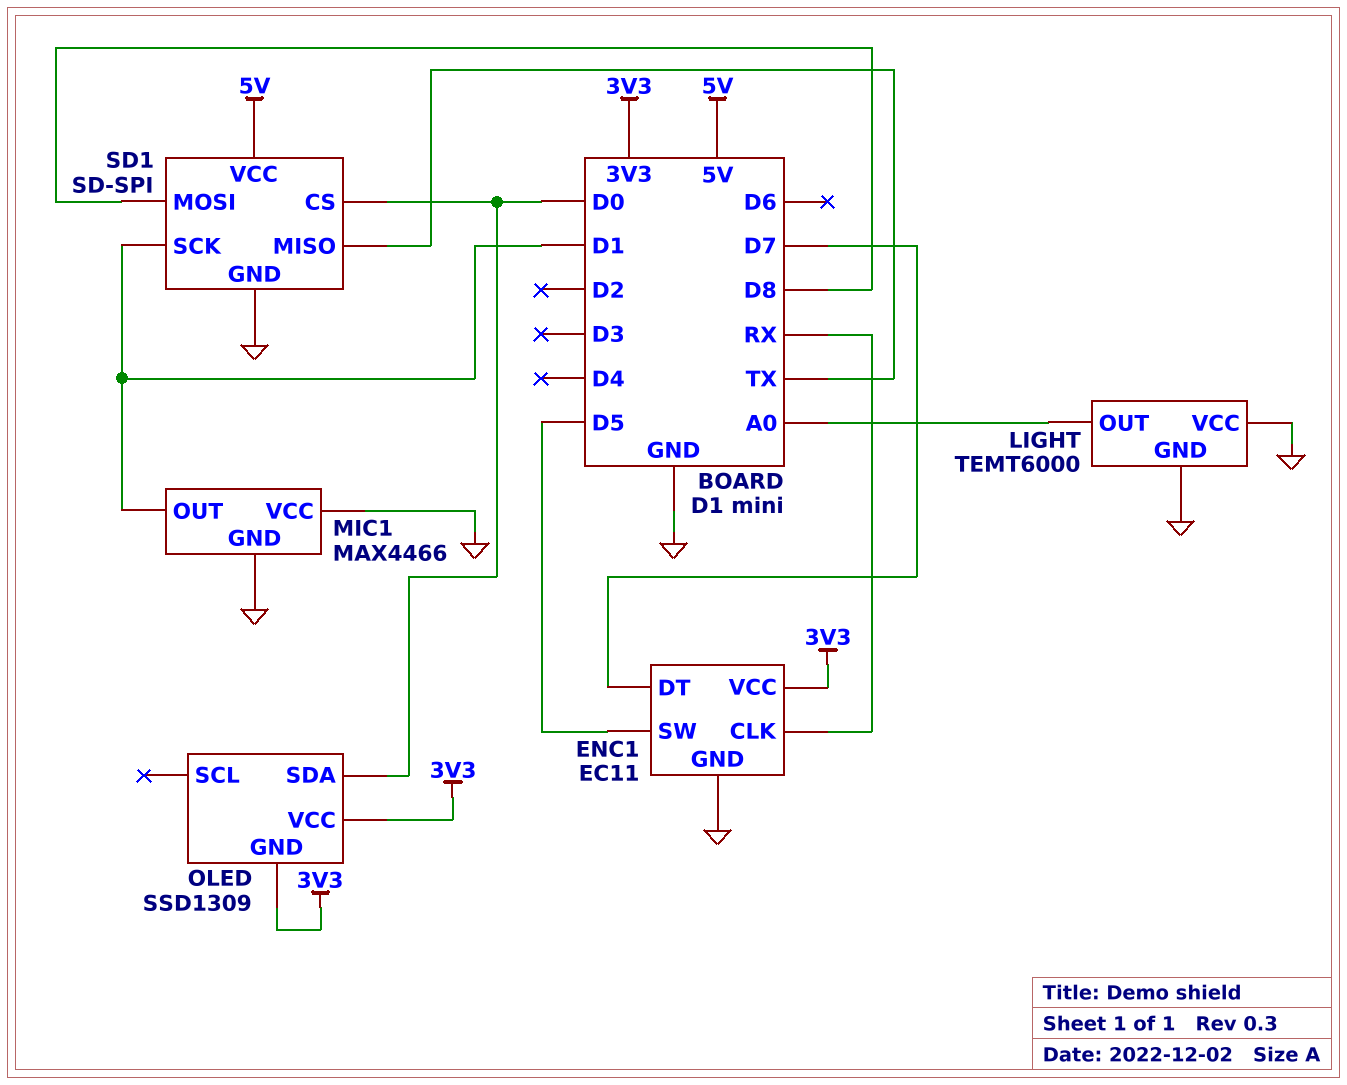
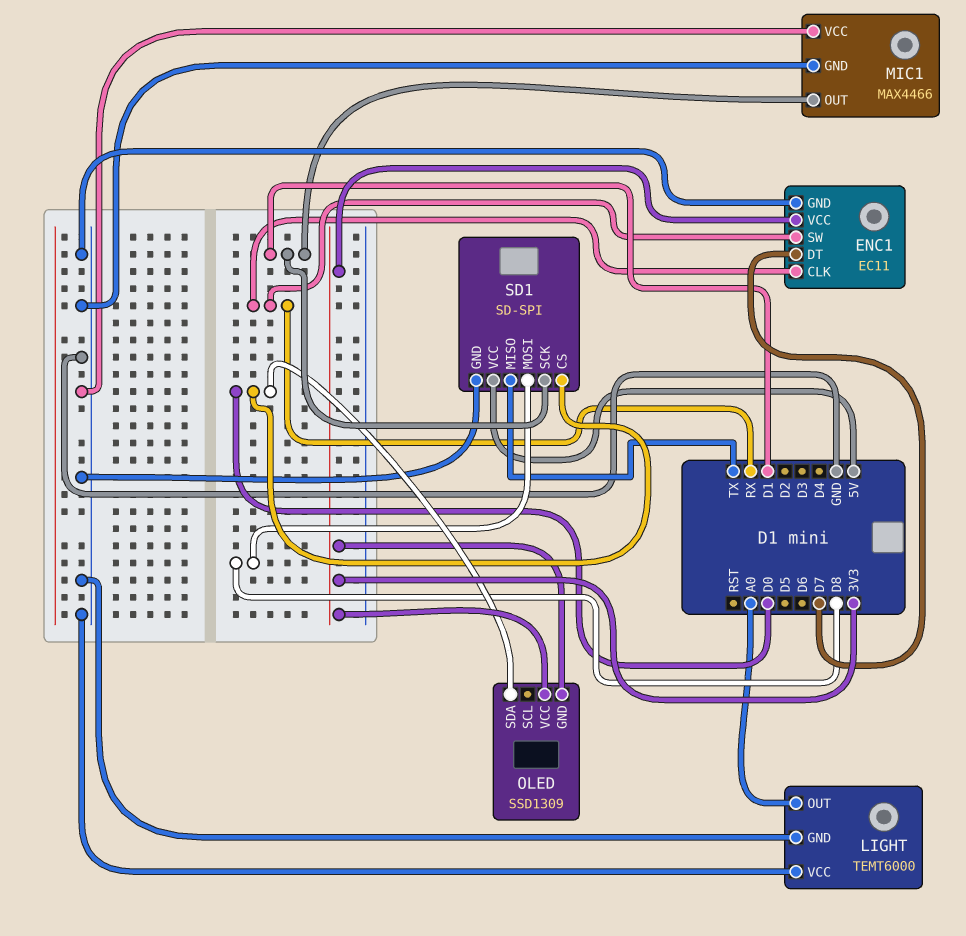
ENC1 pin SW: D5 -> RX

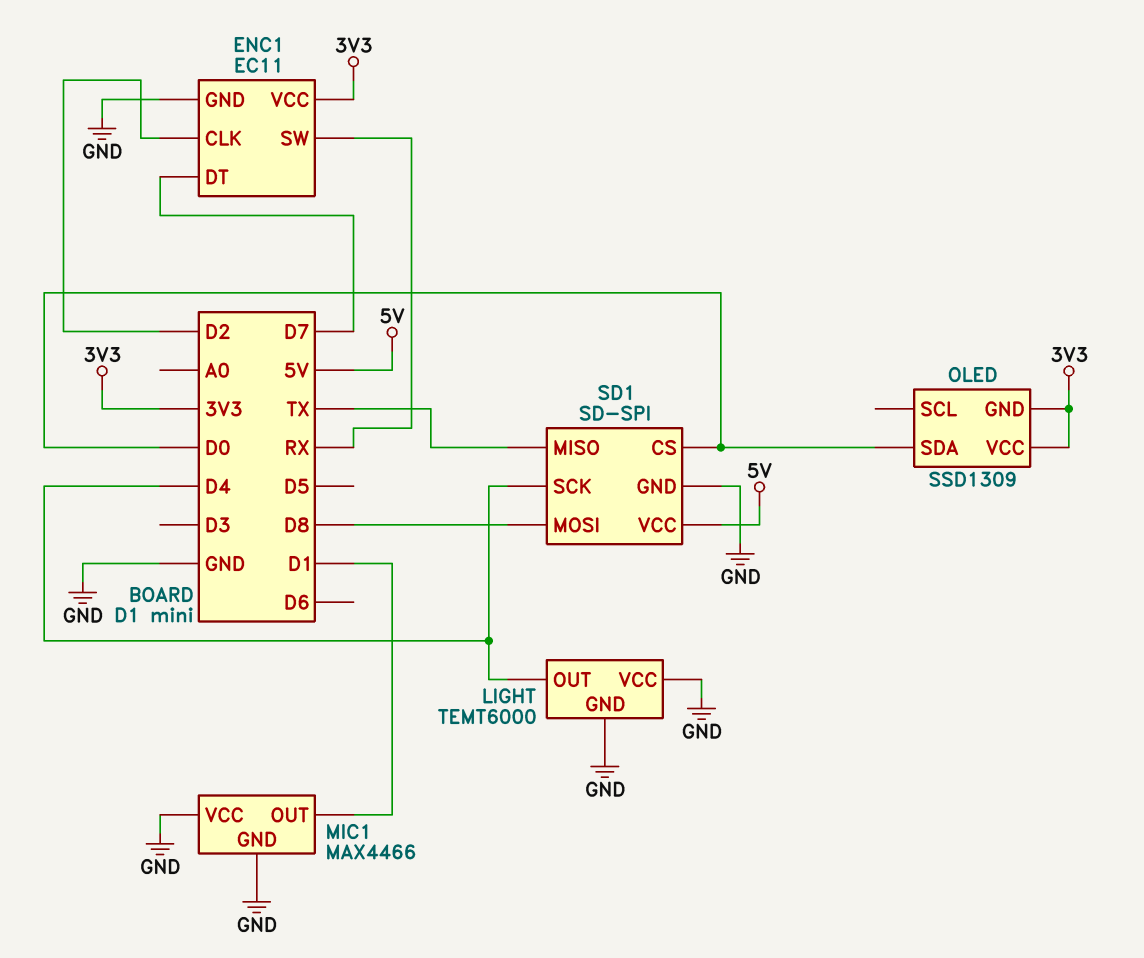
ENC1 pin CLK: RX -> D2
LIGHT pin OUT: A0 -> D4
SD1 pin SCK: D1 -> D4

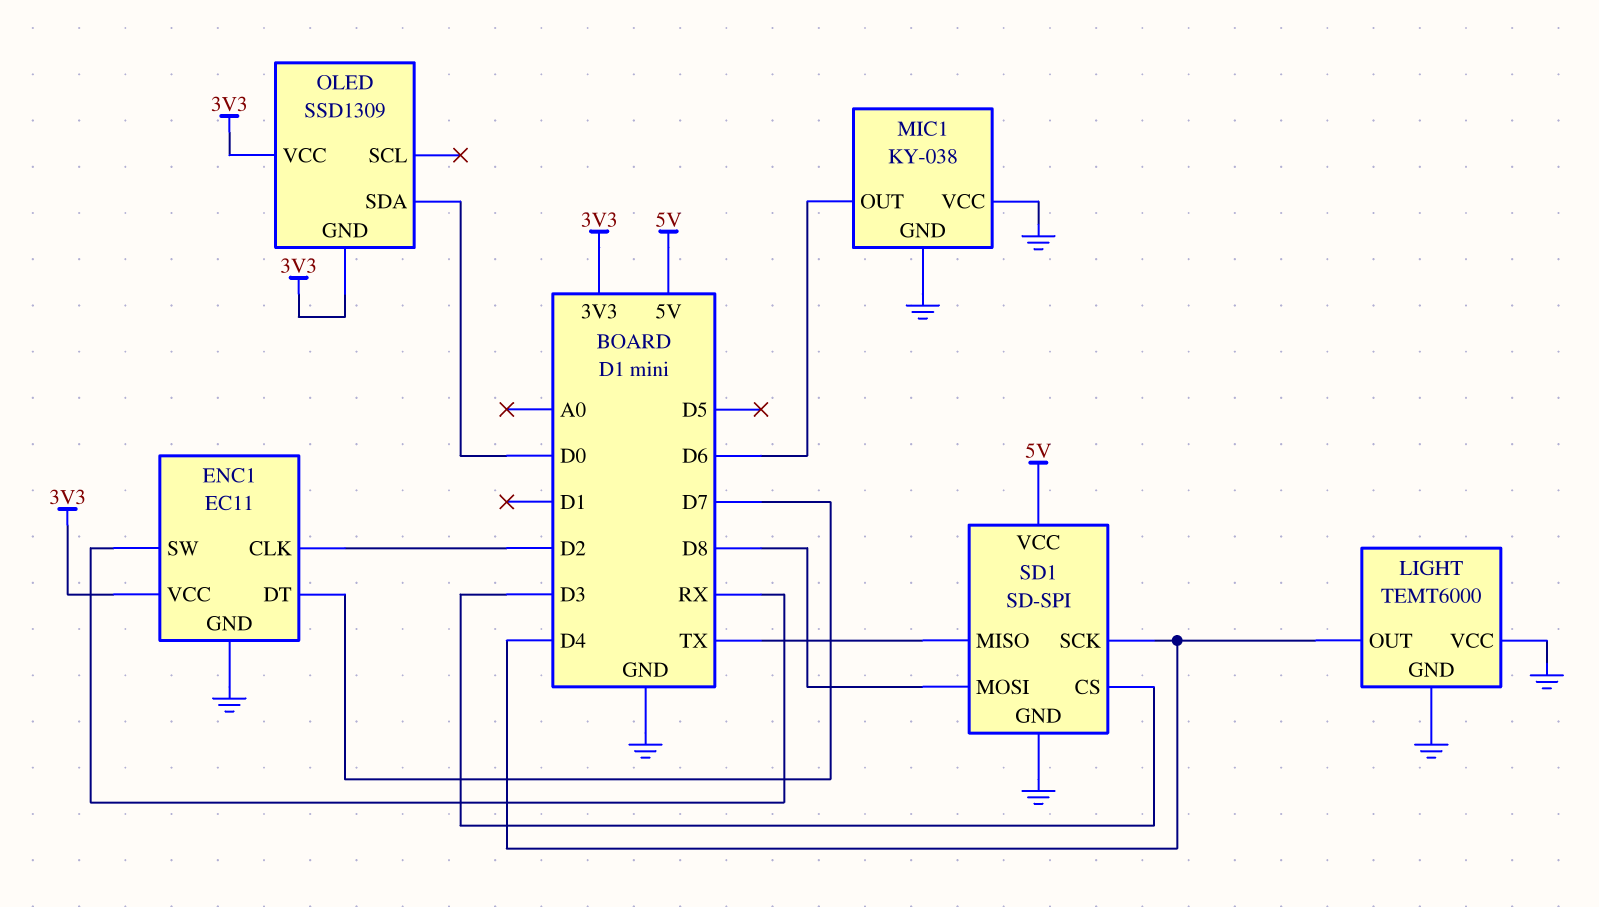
MIC1: MAX4466 -> KY-038
MIC1 pin OUT: D1 -> D6
SD1 pin CS: D0 -> D3

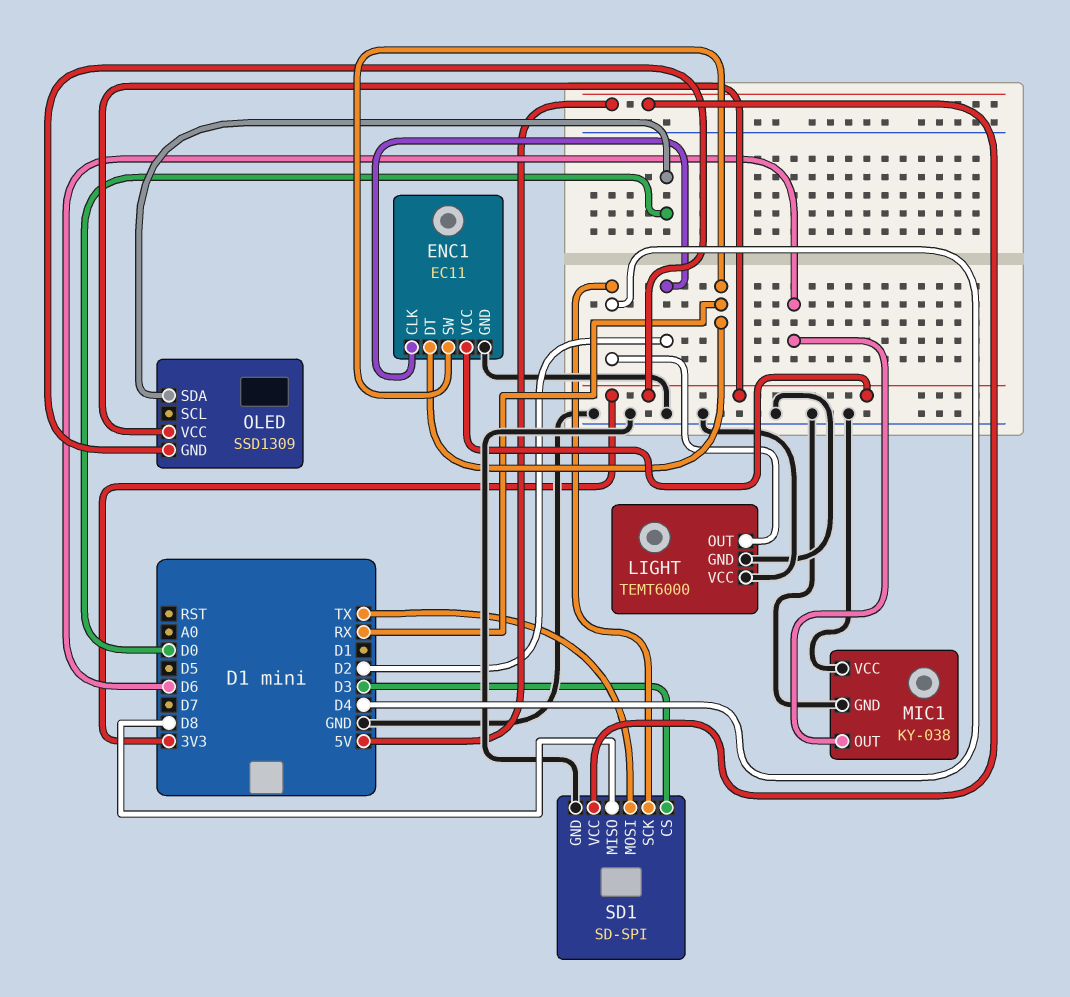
ENC1 pin DT: D7 -> RX
SD1 pin MISO: TX -> D8
SD1 pin MOSI: D8 -> TX

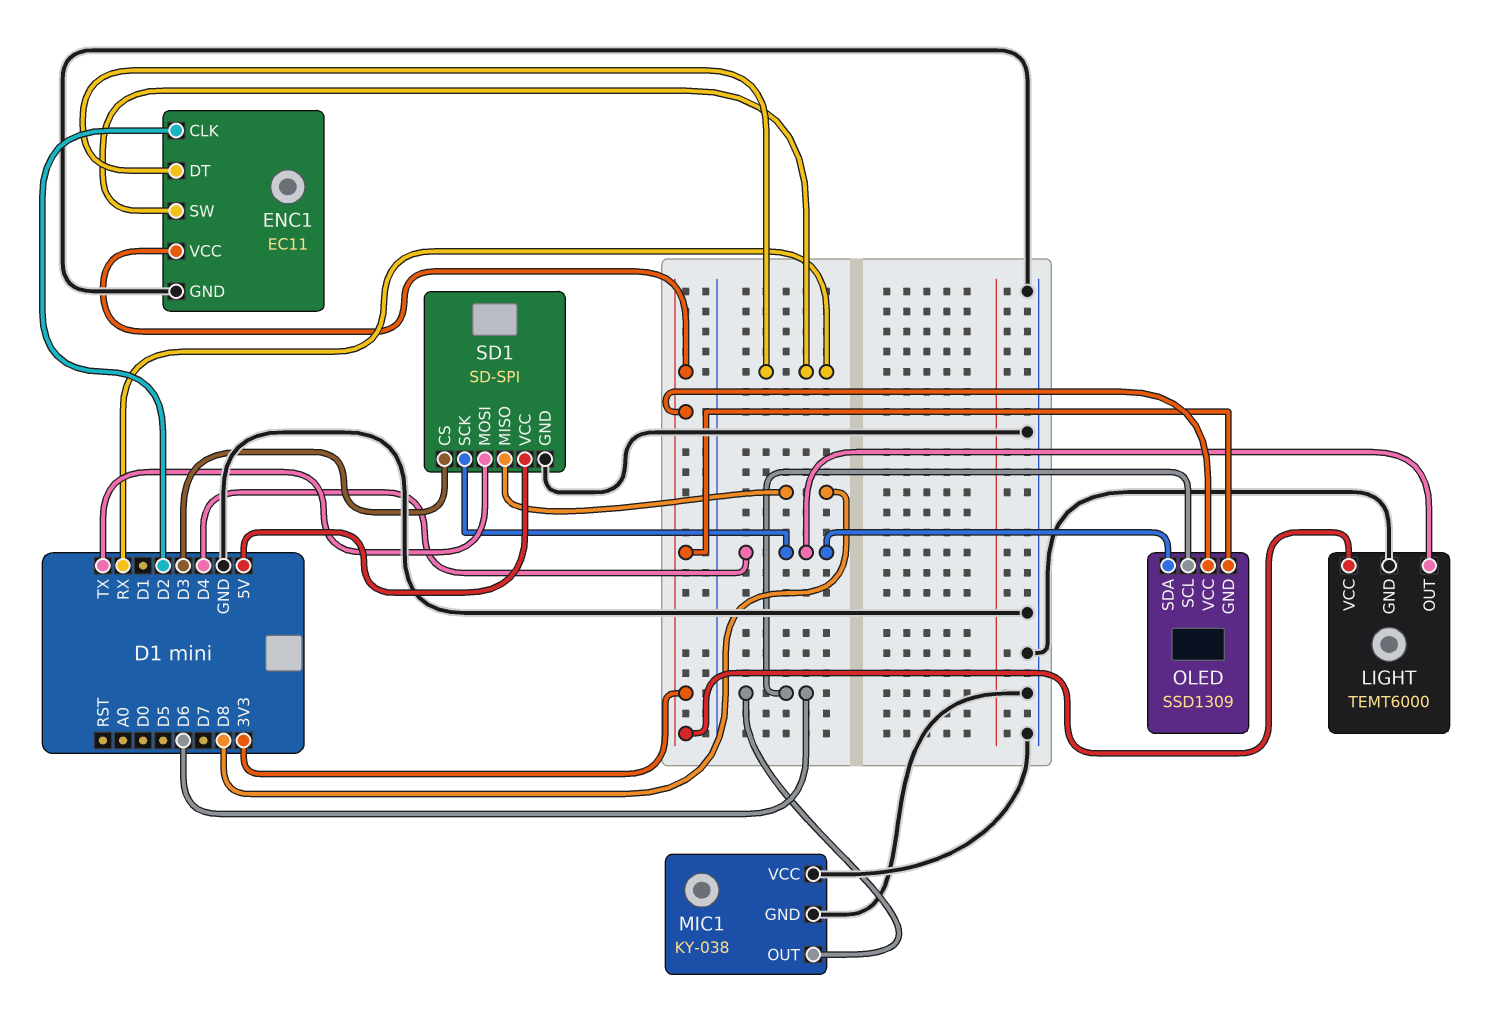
LIGHT pin VCC: GND -> 3V3
OLED pin SCL: none -> D6
OLED pin SDA: D0 -> D4

